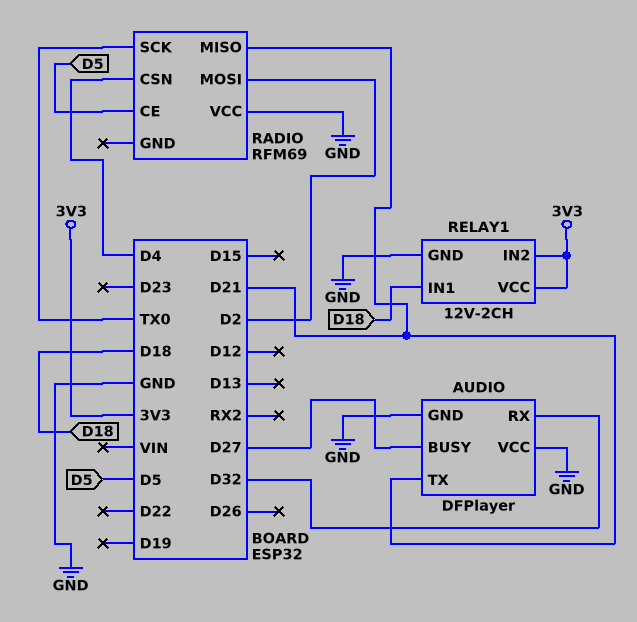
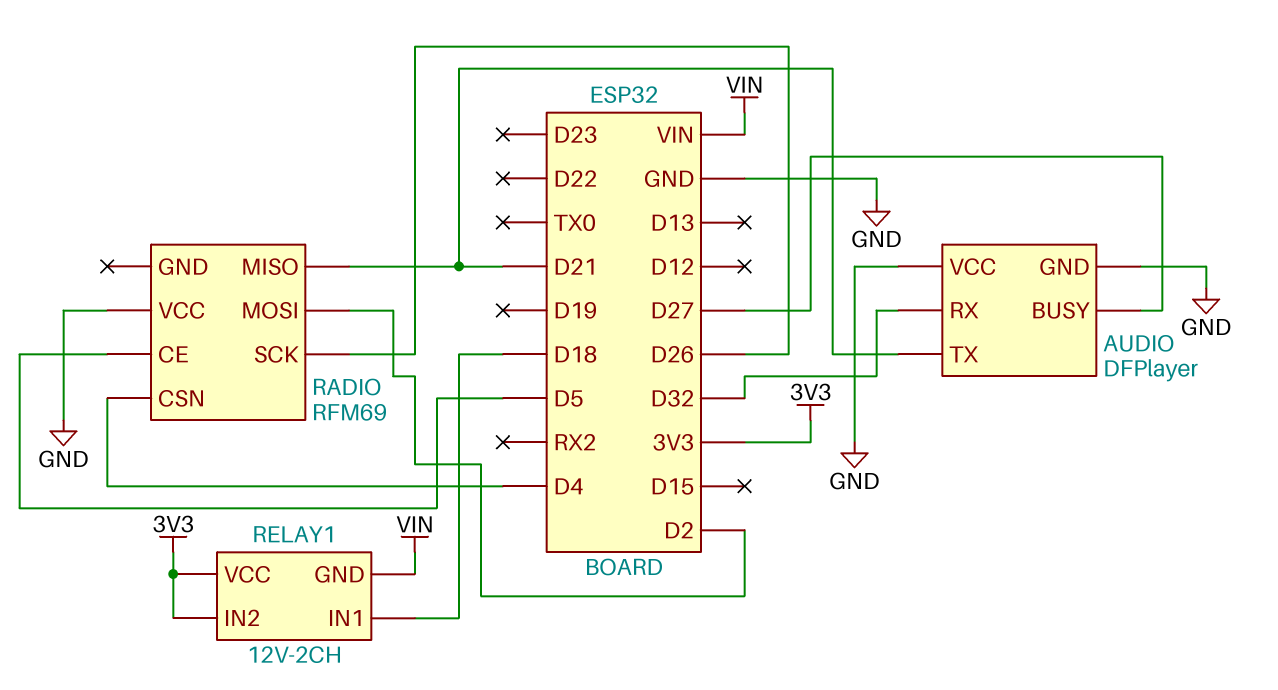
RADIO pin SCK: TX0 -> D26
RELAY1 pin GND: GND -> VIN

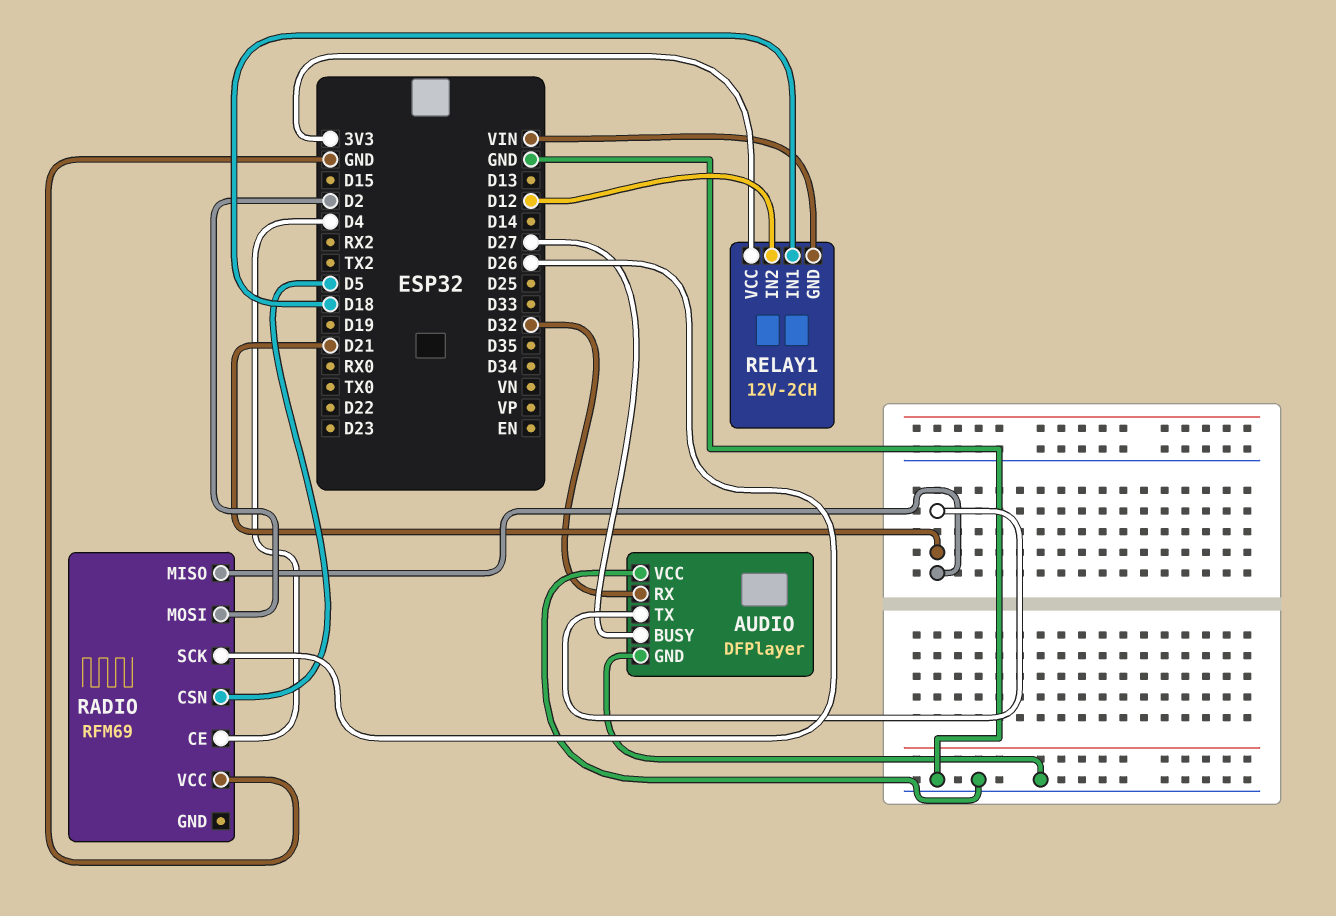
RADIO pin CE: D5 -> D4
RADIO pin CSN: D4 -> D5
RELAY1 pin IN2: 3V3 -> D12

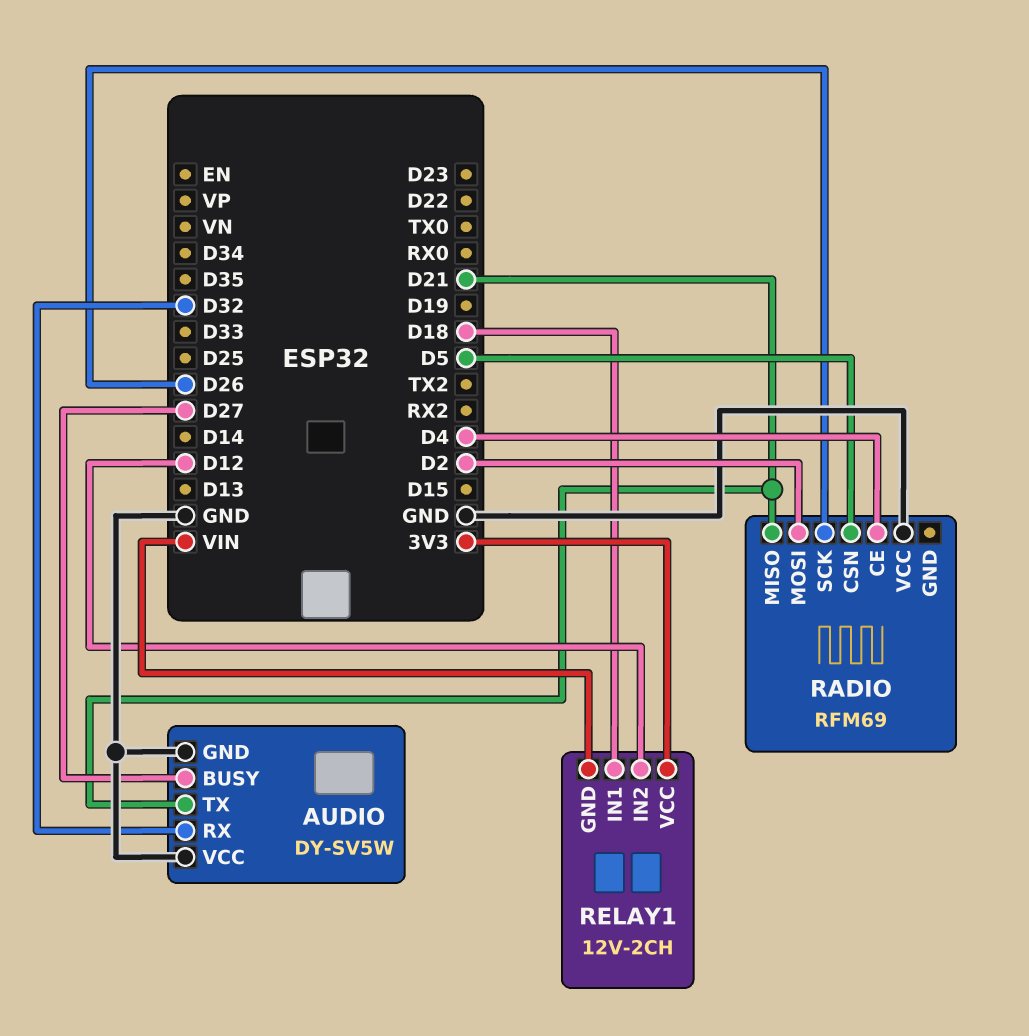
AUDIO: DFPlayer -> DY-SV5W

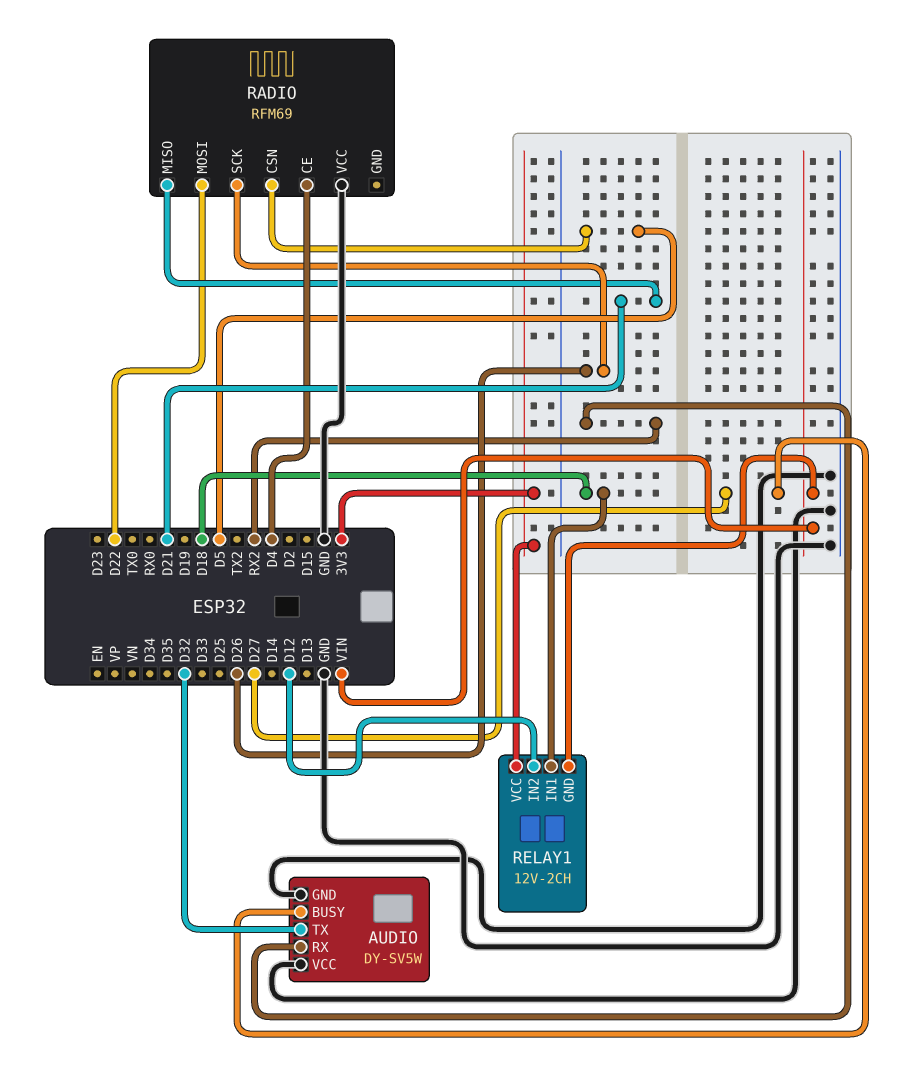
AUDIO pin RX: D32 -> RX2
AUDIO pin TX: D21 -> D32
RADIO pin MOSI: D2 -> D22

